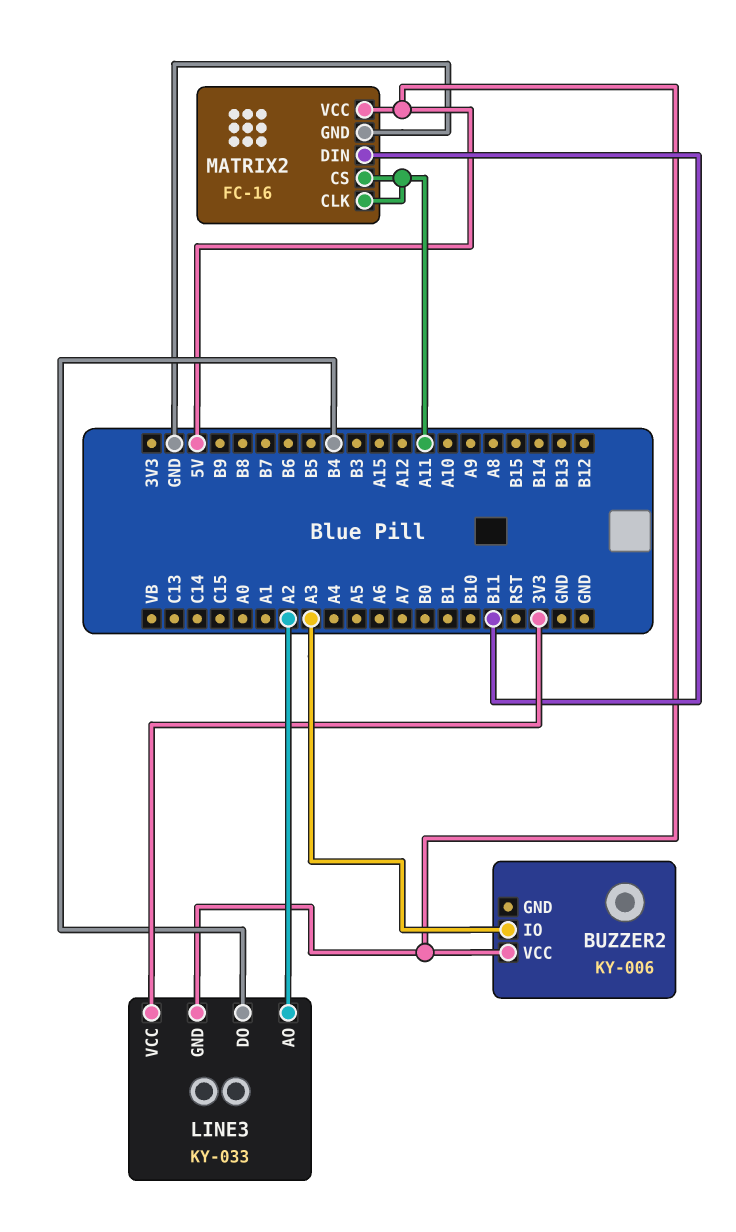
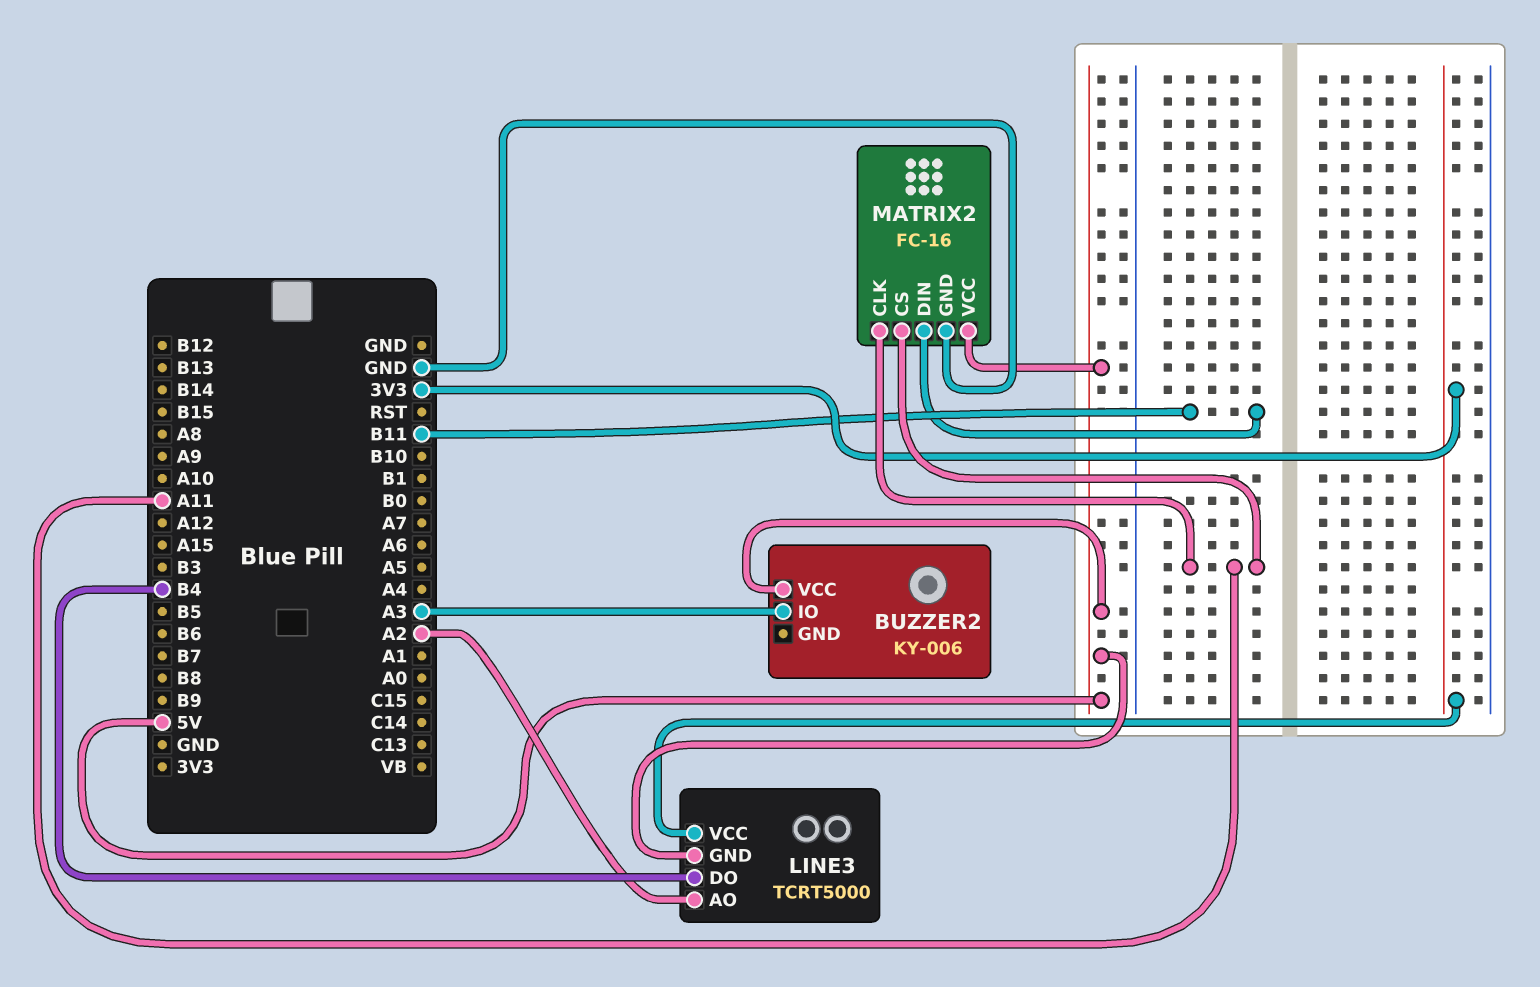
LINE3: KY-033 -> TCRT5000

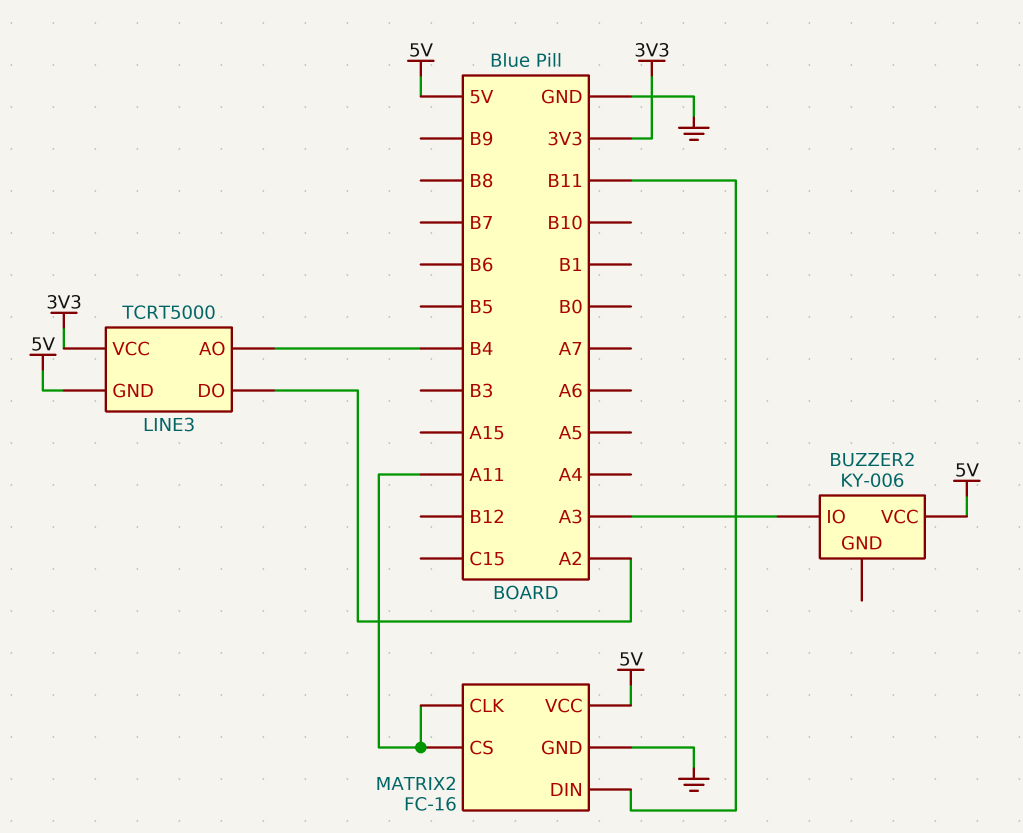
LINE3 pin AO: A2 -> B4
LINE3 pin DO: B4 -> A2

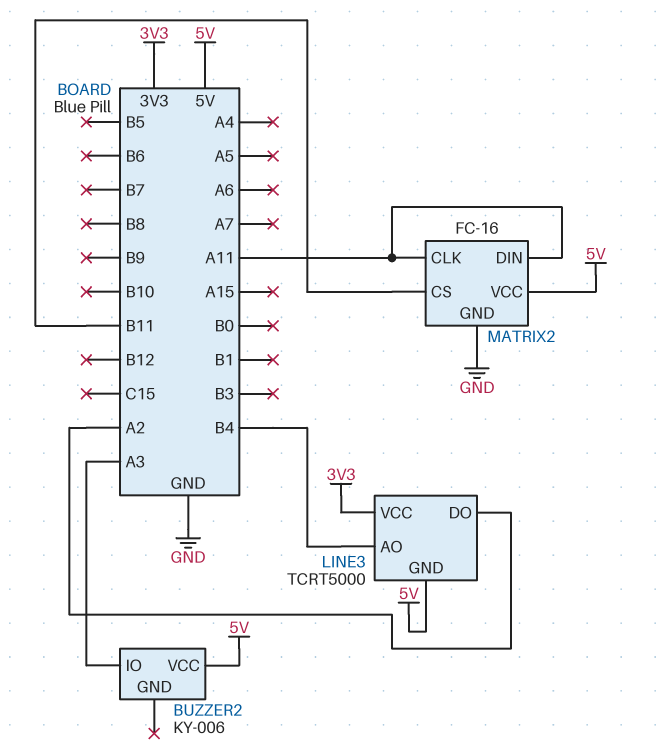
MATRIX2 pin CS: A11 -> B11
MATRIX2 pin DIN: B11 -> A11

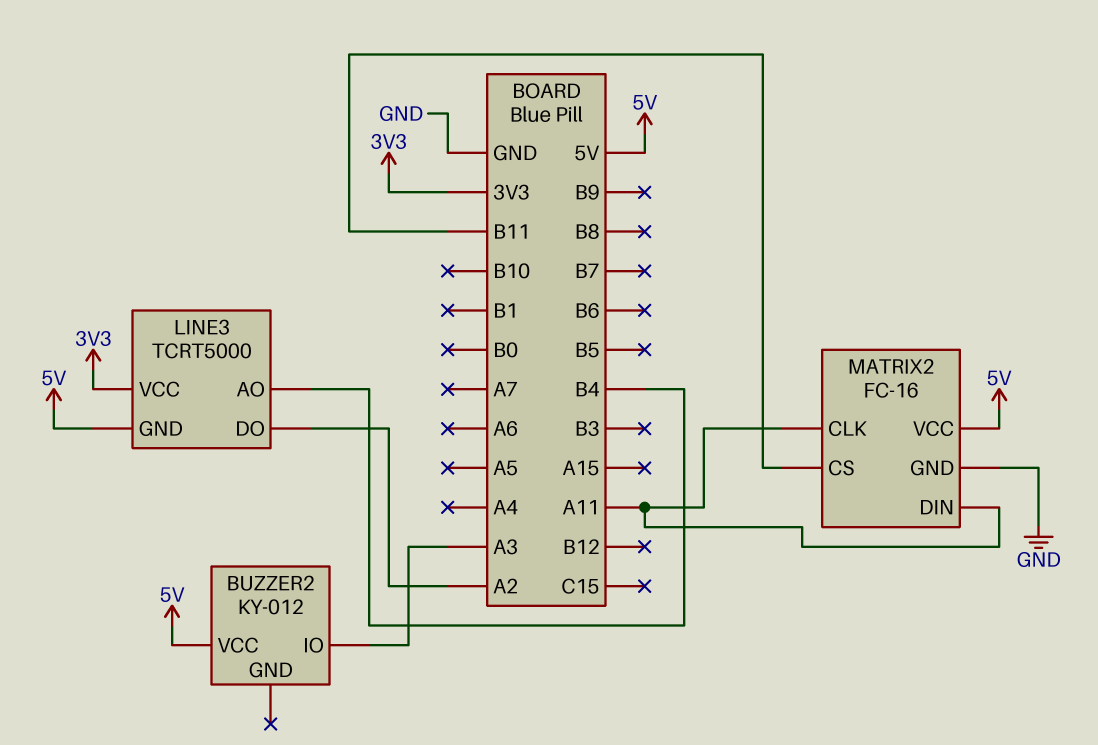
BUZZER2: KY-006 -> KY-012

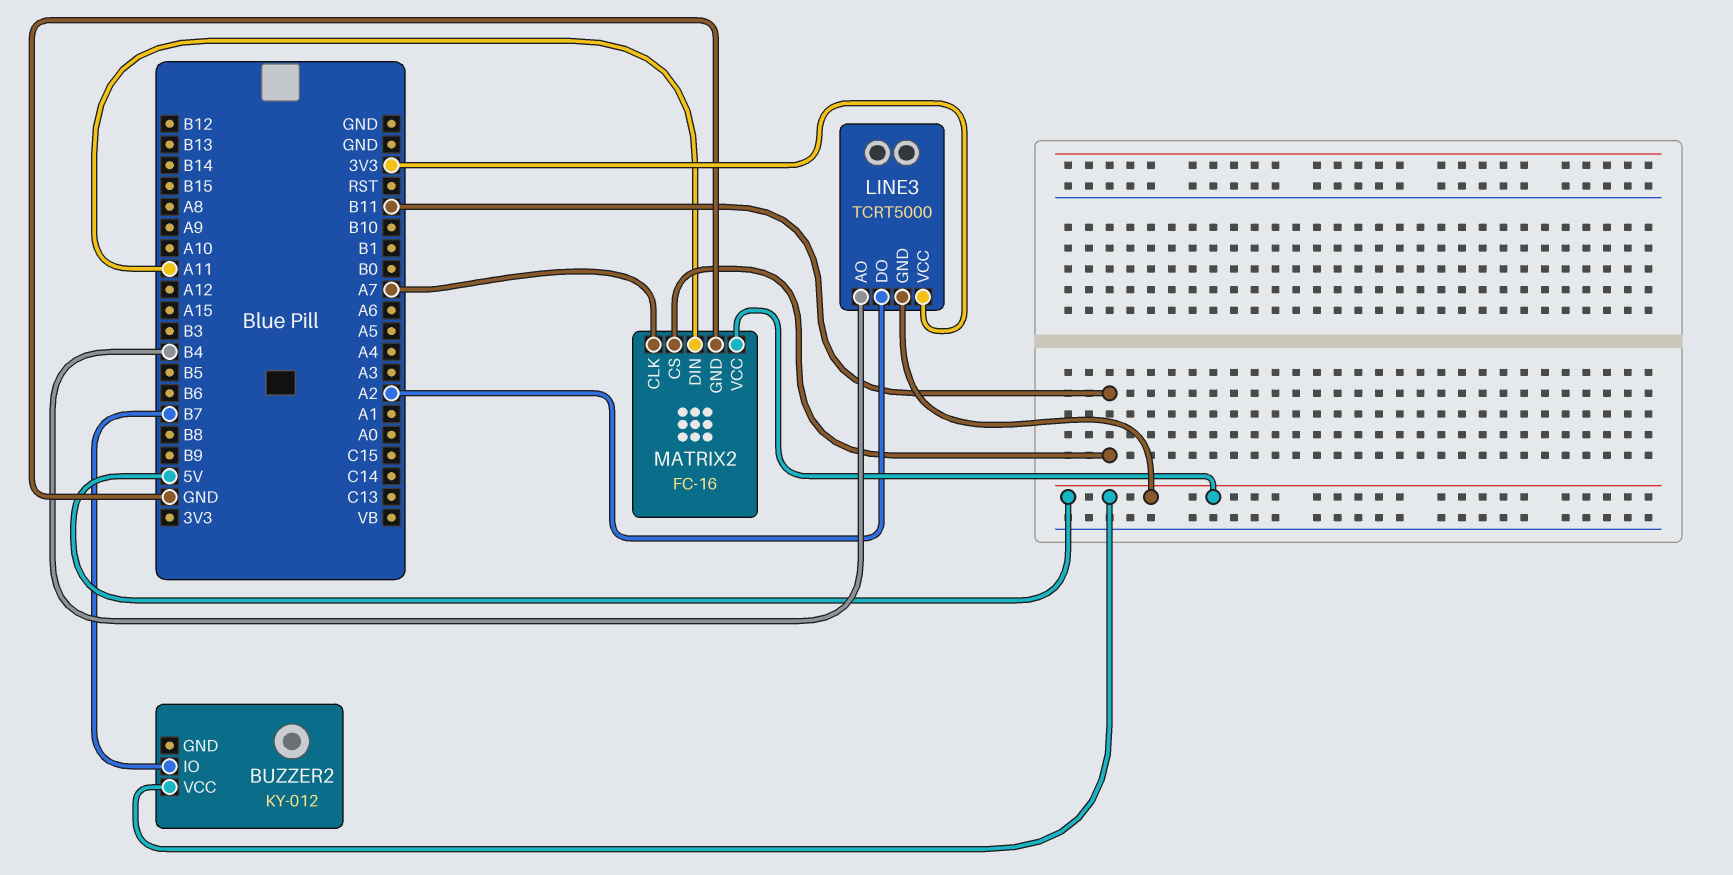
BUZZER2 pin IO: A3 -> B7
MATRIX2 pin CLK: A11 -> A7

